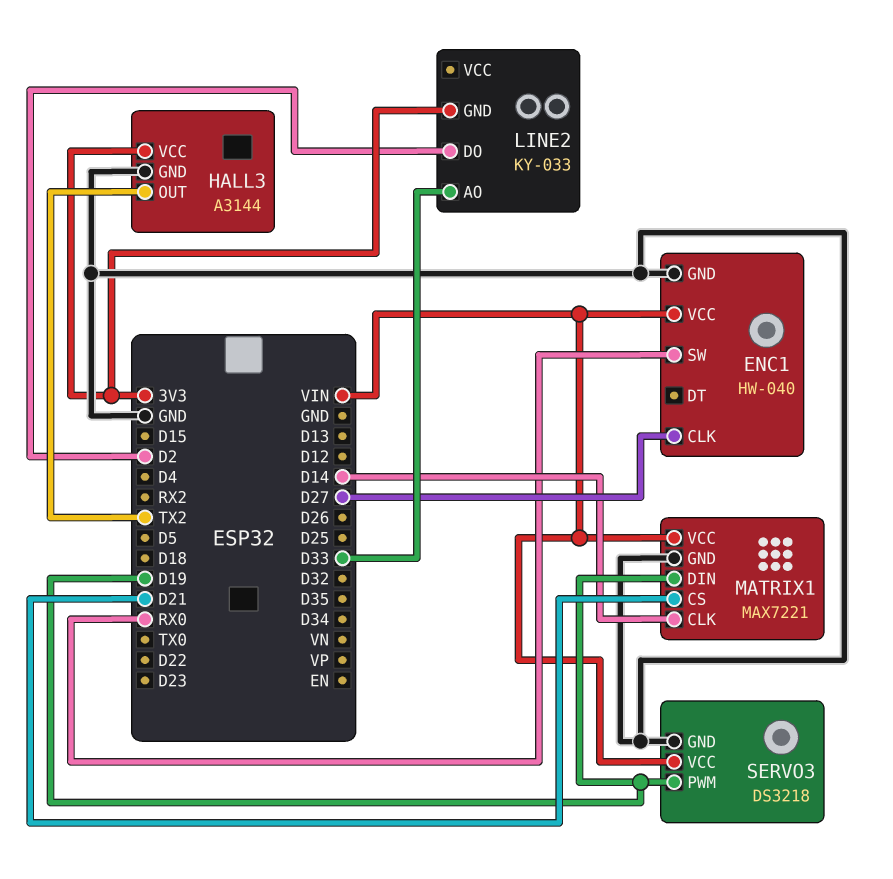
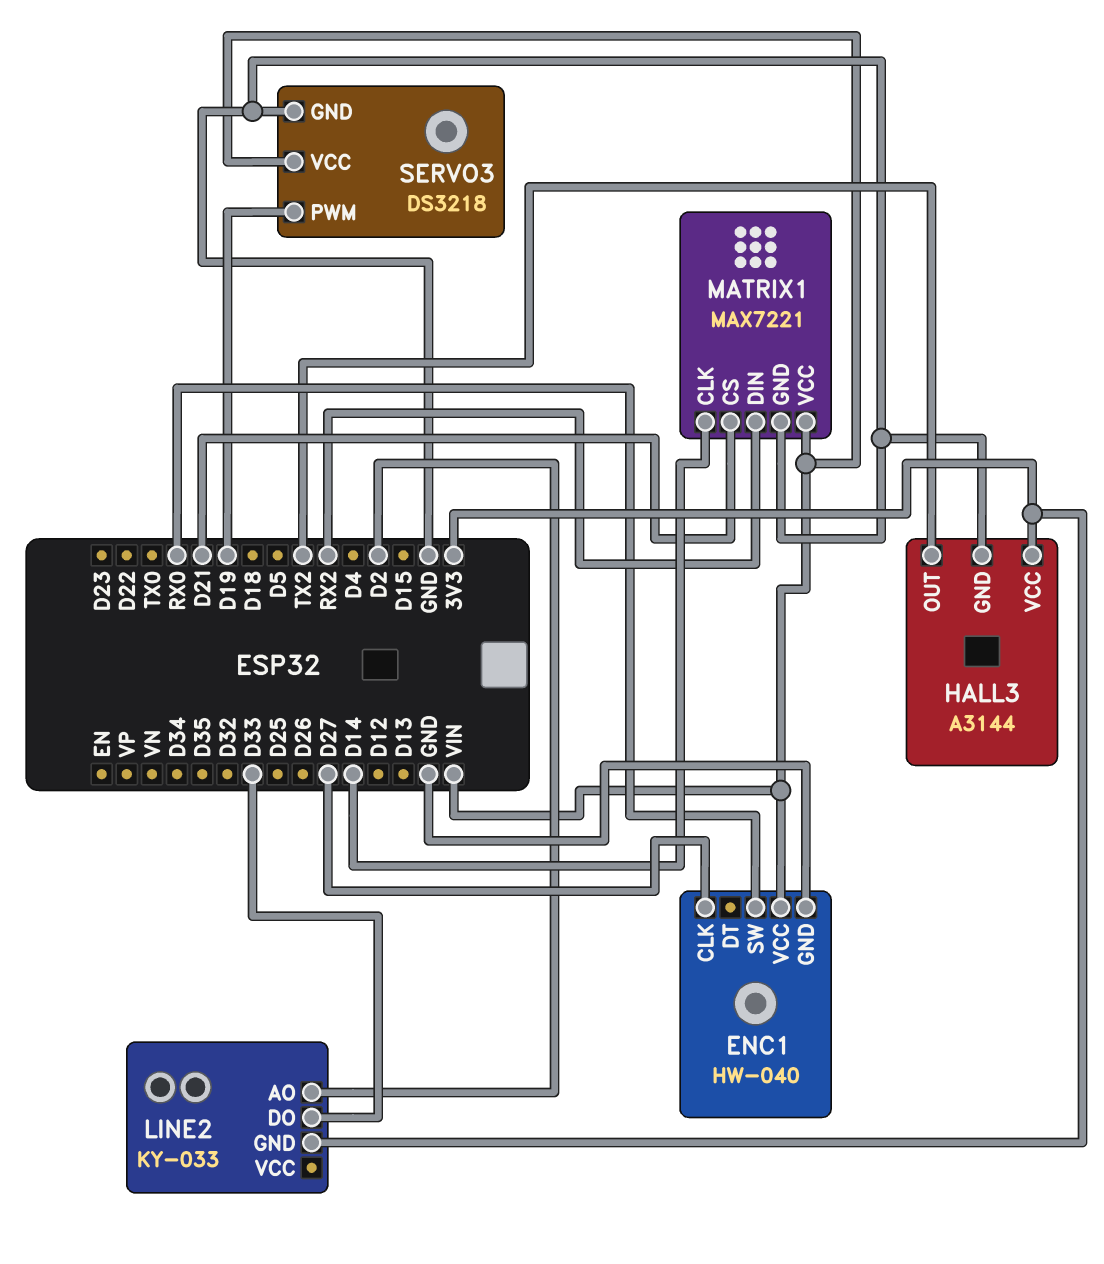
LINE2 pin AO: D33 -> D2
LINE2 pin DO: D2 -> D33
MATRIX1 pin DIN: D19 -> RX2

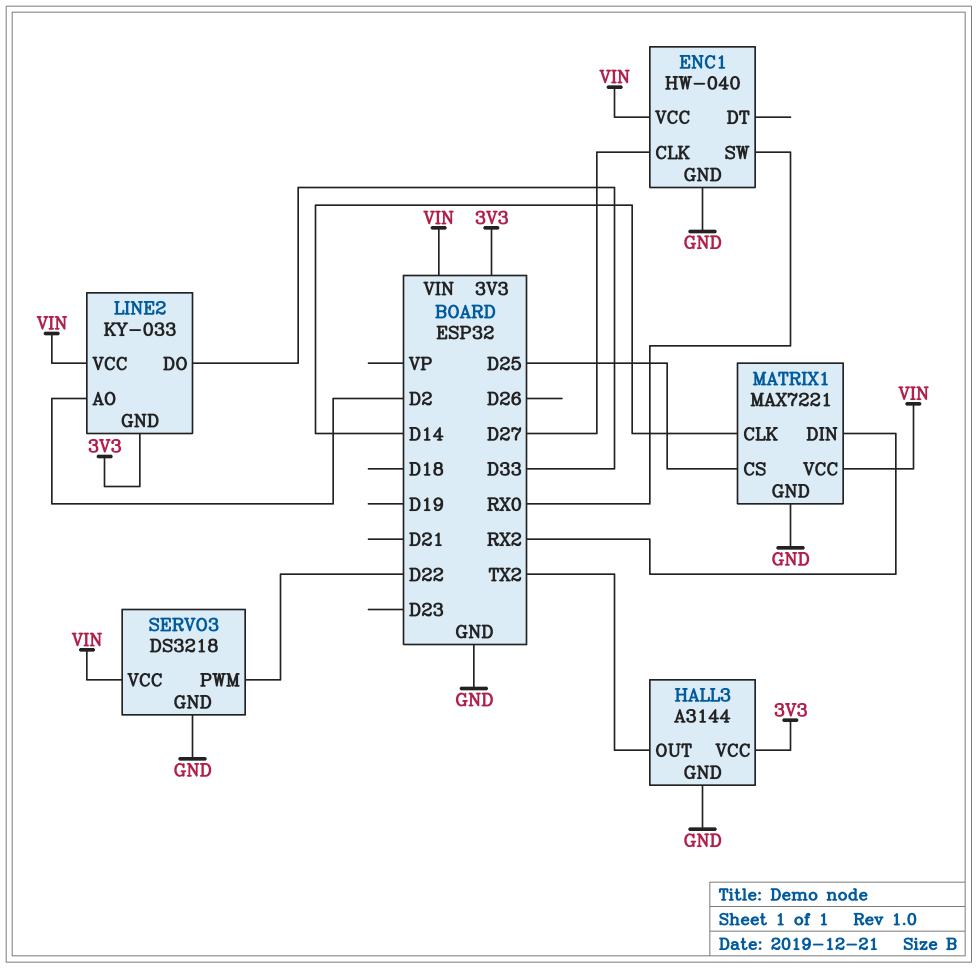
LINE2 pin VCC: none -> VIN
MATRIX1 pin CS: D21 -> D25
SERVO3 pin PWM: D19 -> D22

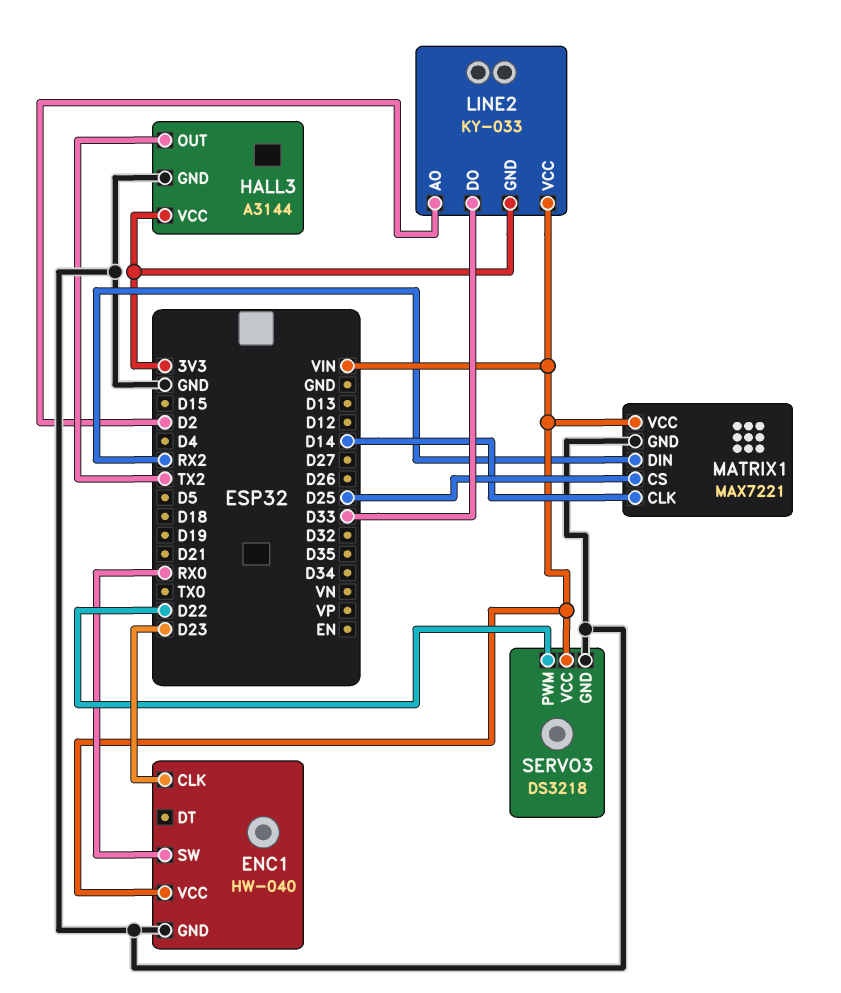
ENC1 pin CLK: D27 -> D23

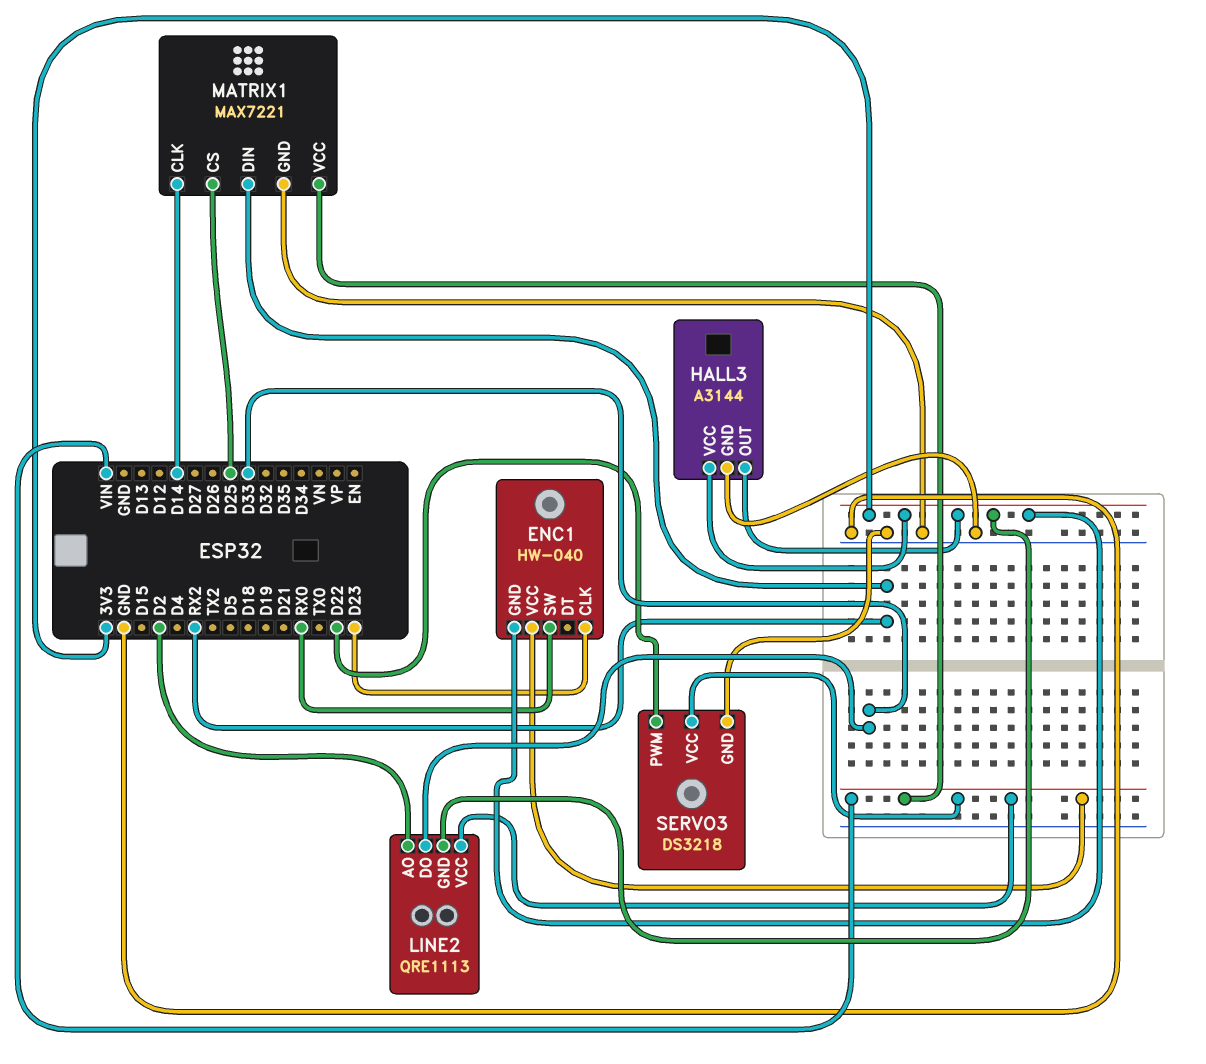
ENC1 pin GND: GND -> 3V3
HALL3 pin OUT: TX2 -> 3V3
LINE2: KY-033 -> QRE1113

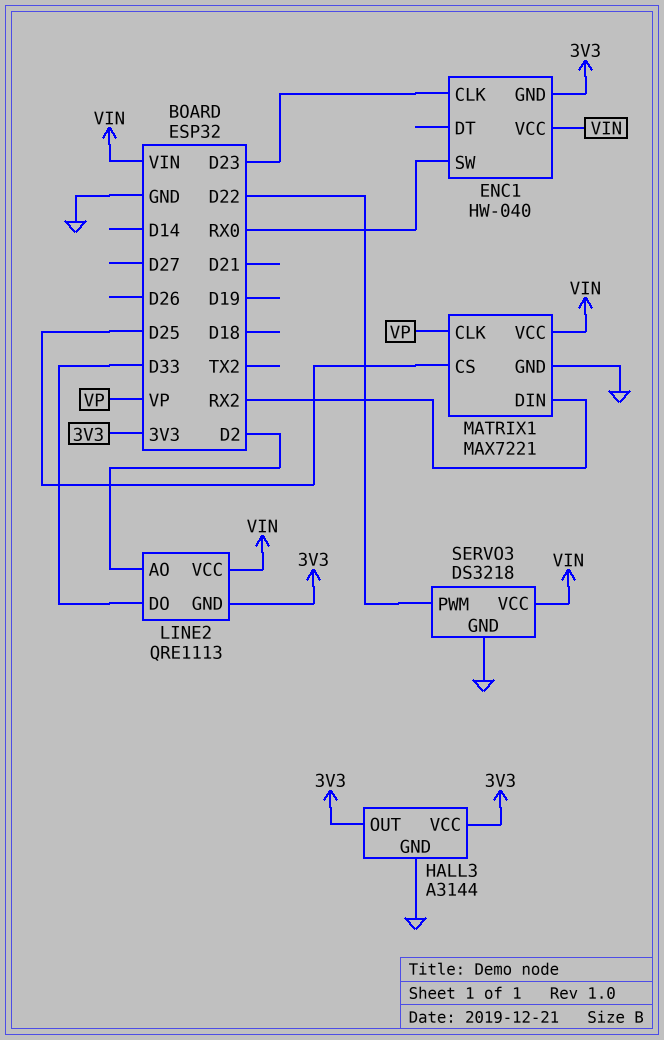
MATRIX1 pin CLK: D14 -> VP

